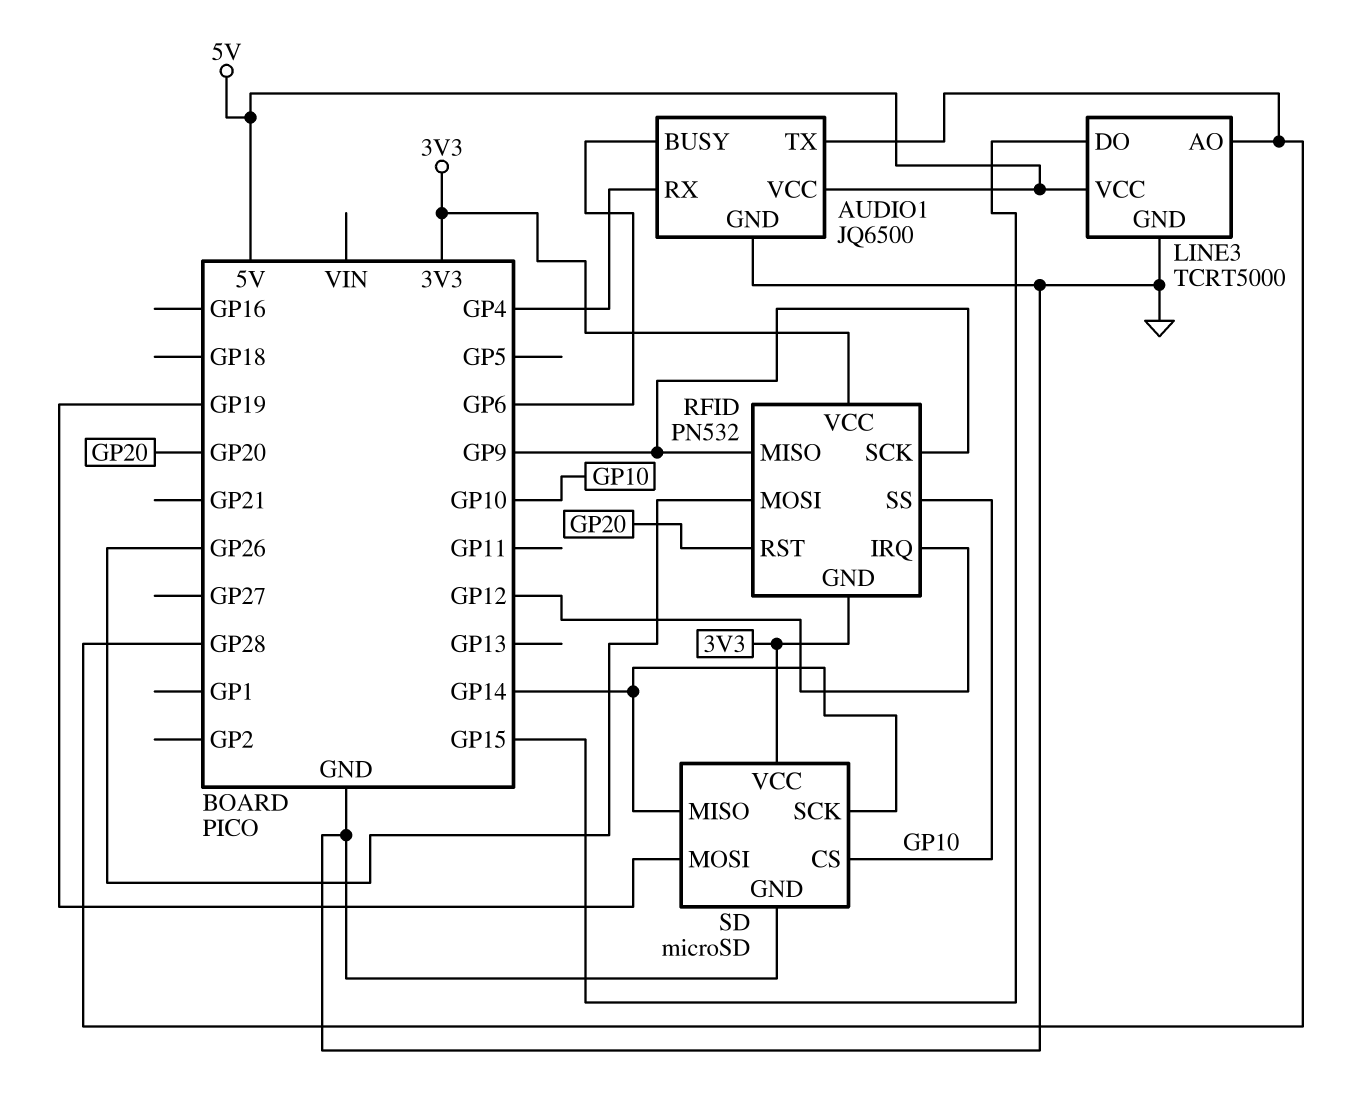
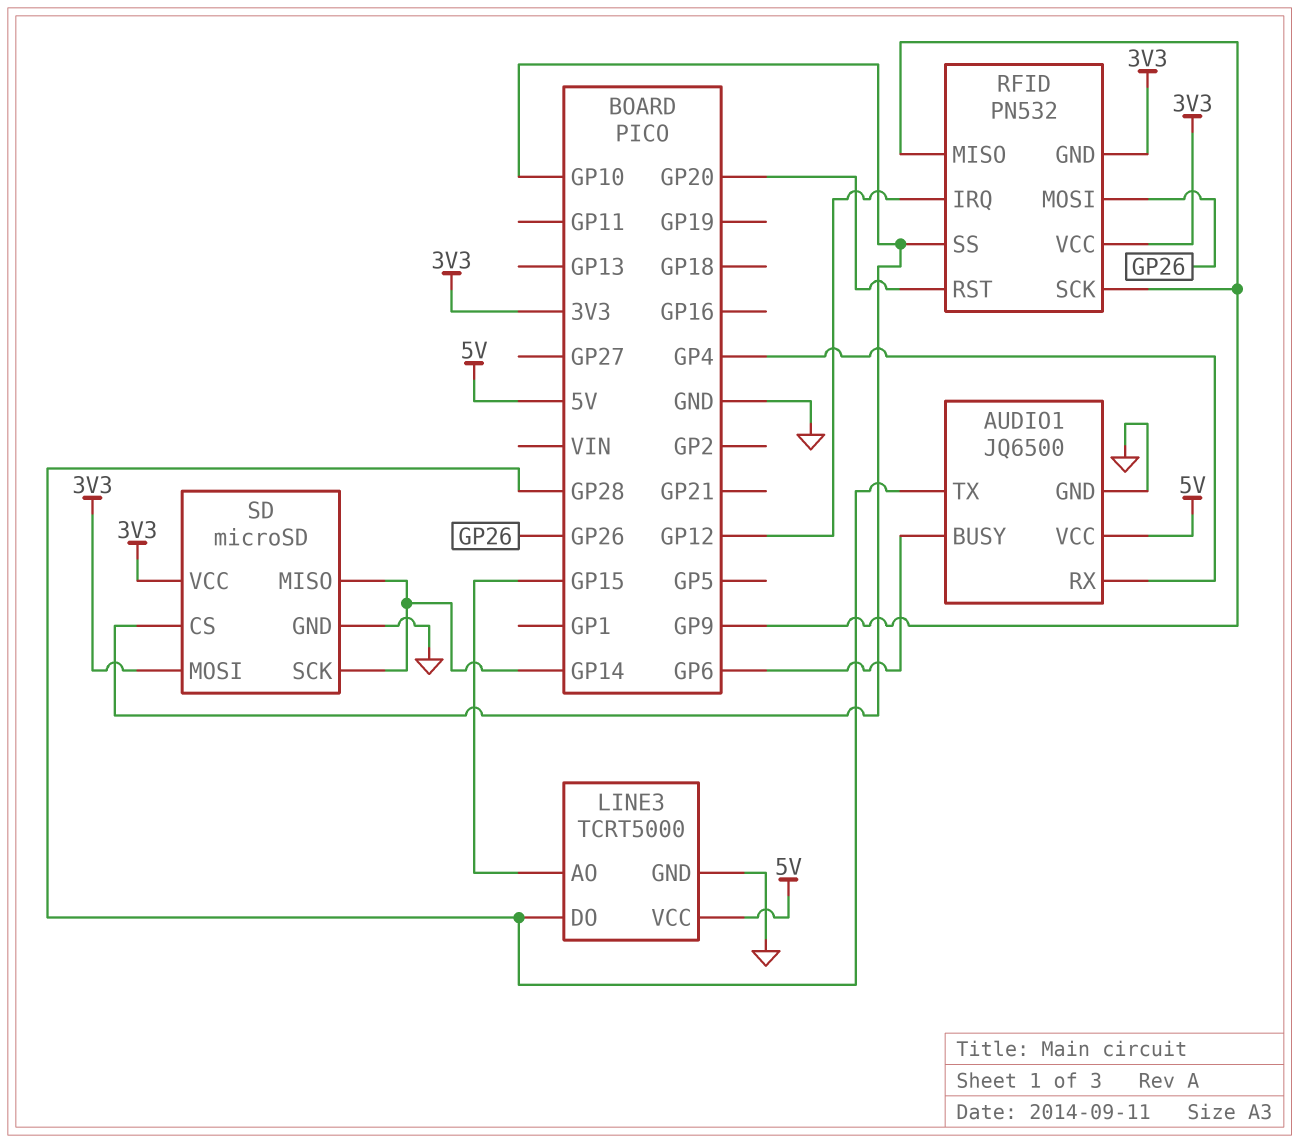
LINE3 pin AO: GP28 -> GP15
LINE3 pin DO: GP15 -> GP28
SD pin MOSI: GP19 -> 3V3

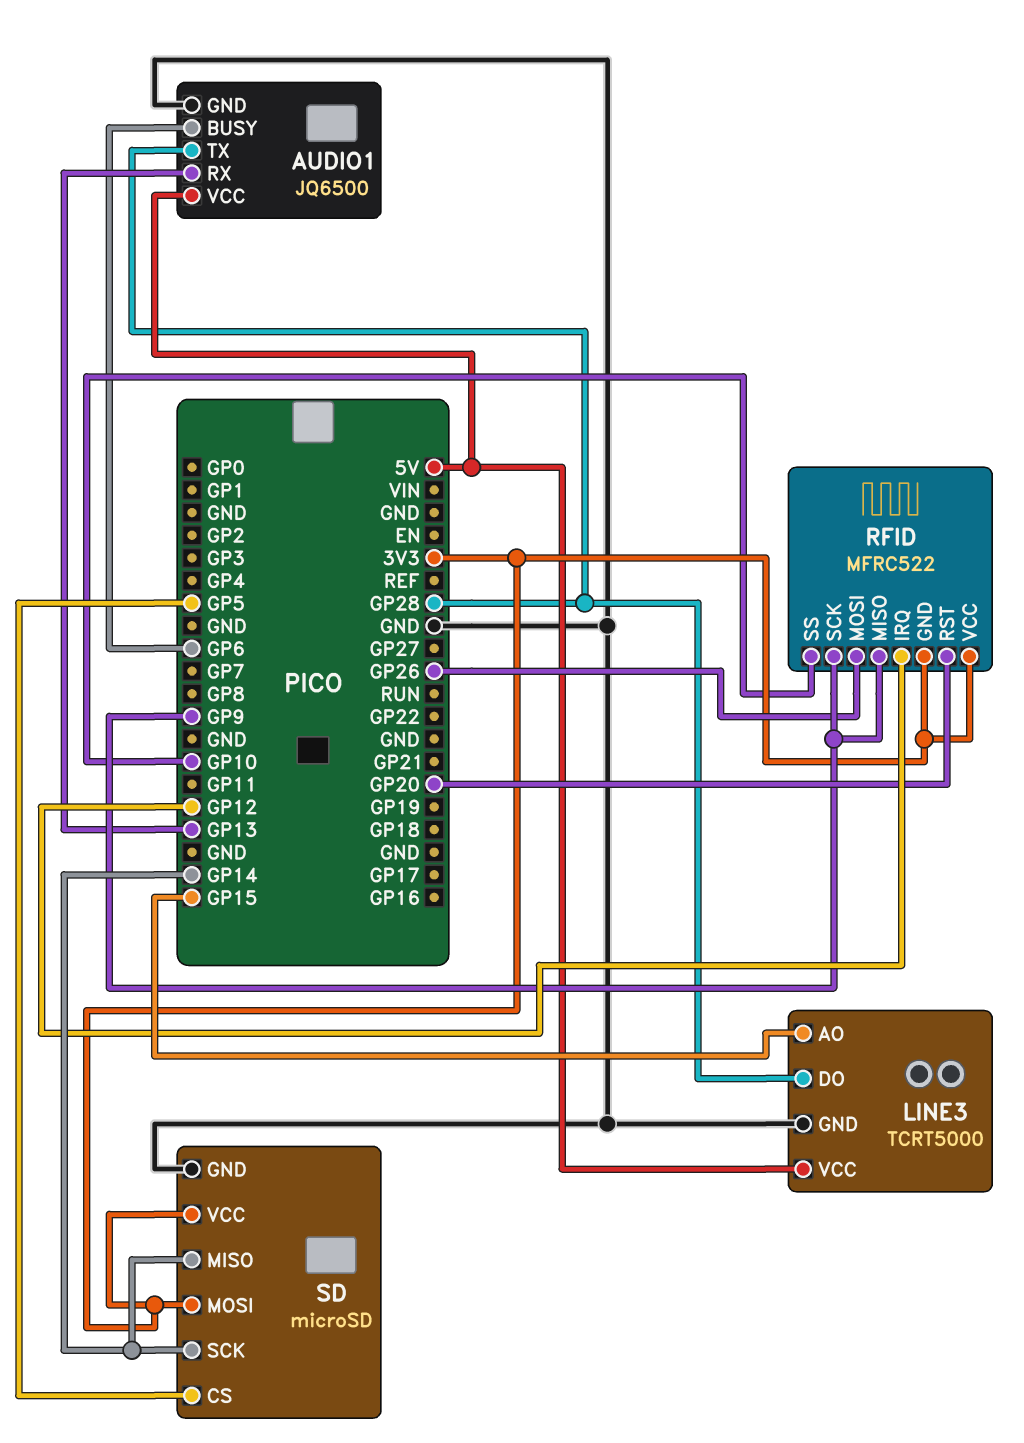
AUDIO1 pin RX: GP4 -> GP13
RFID: PN532 -> MFRC522
SD pin CS: GP10 -> GP5

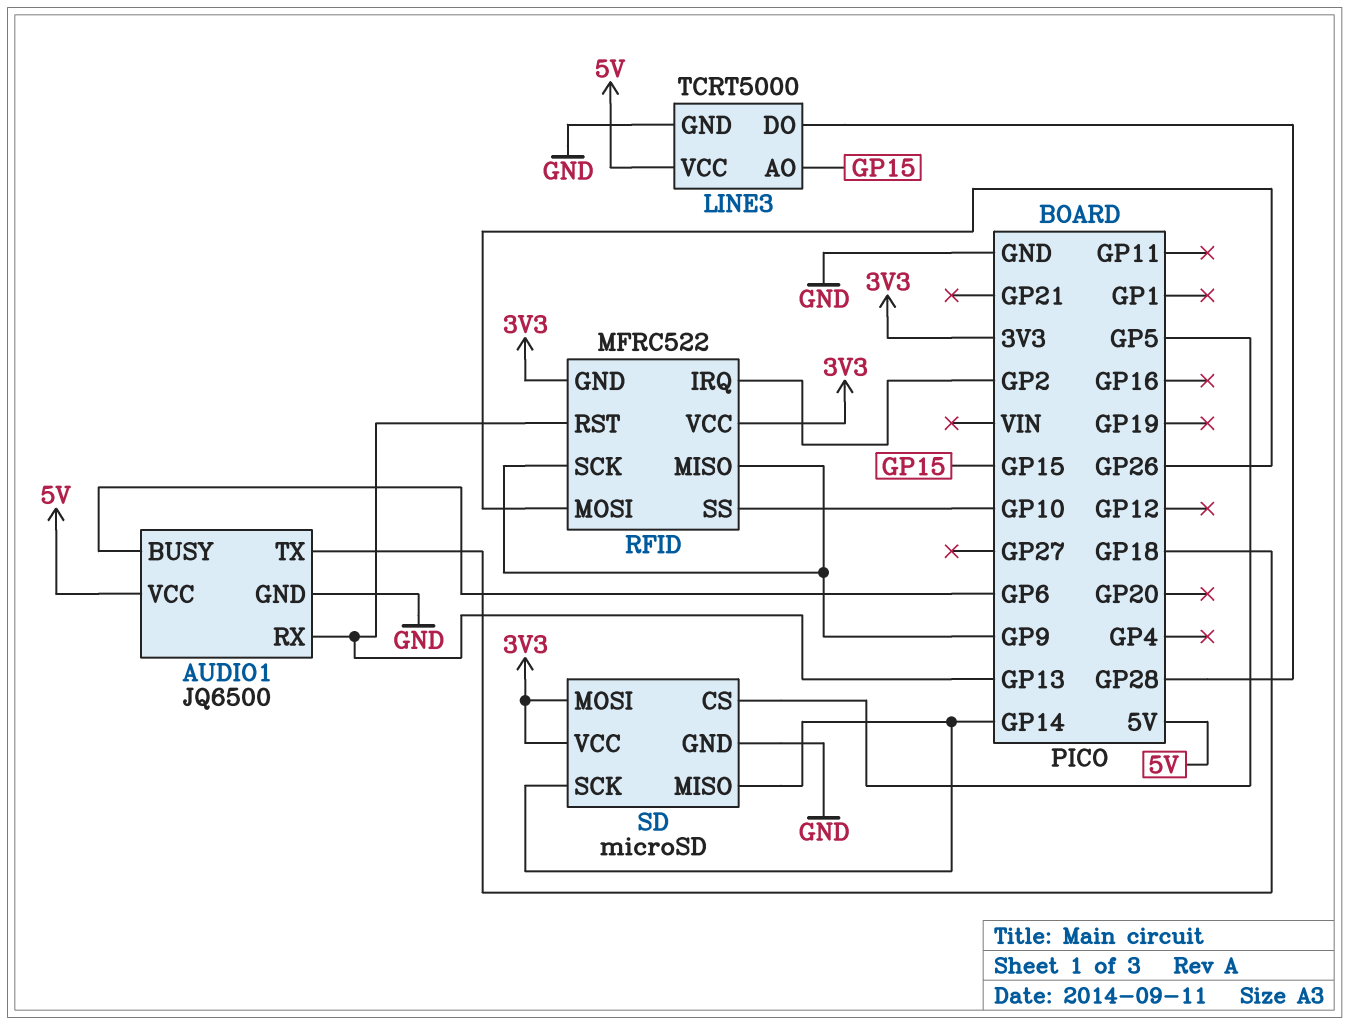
AUDIO1 pin TX: GP28 -> GP18
RFID pin IRQ: GP12 -> GP2
RFID pin RST: GP20 -> GP13

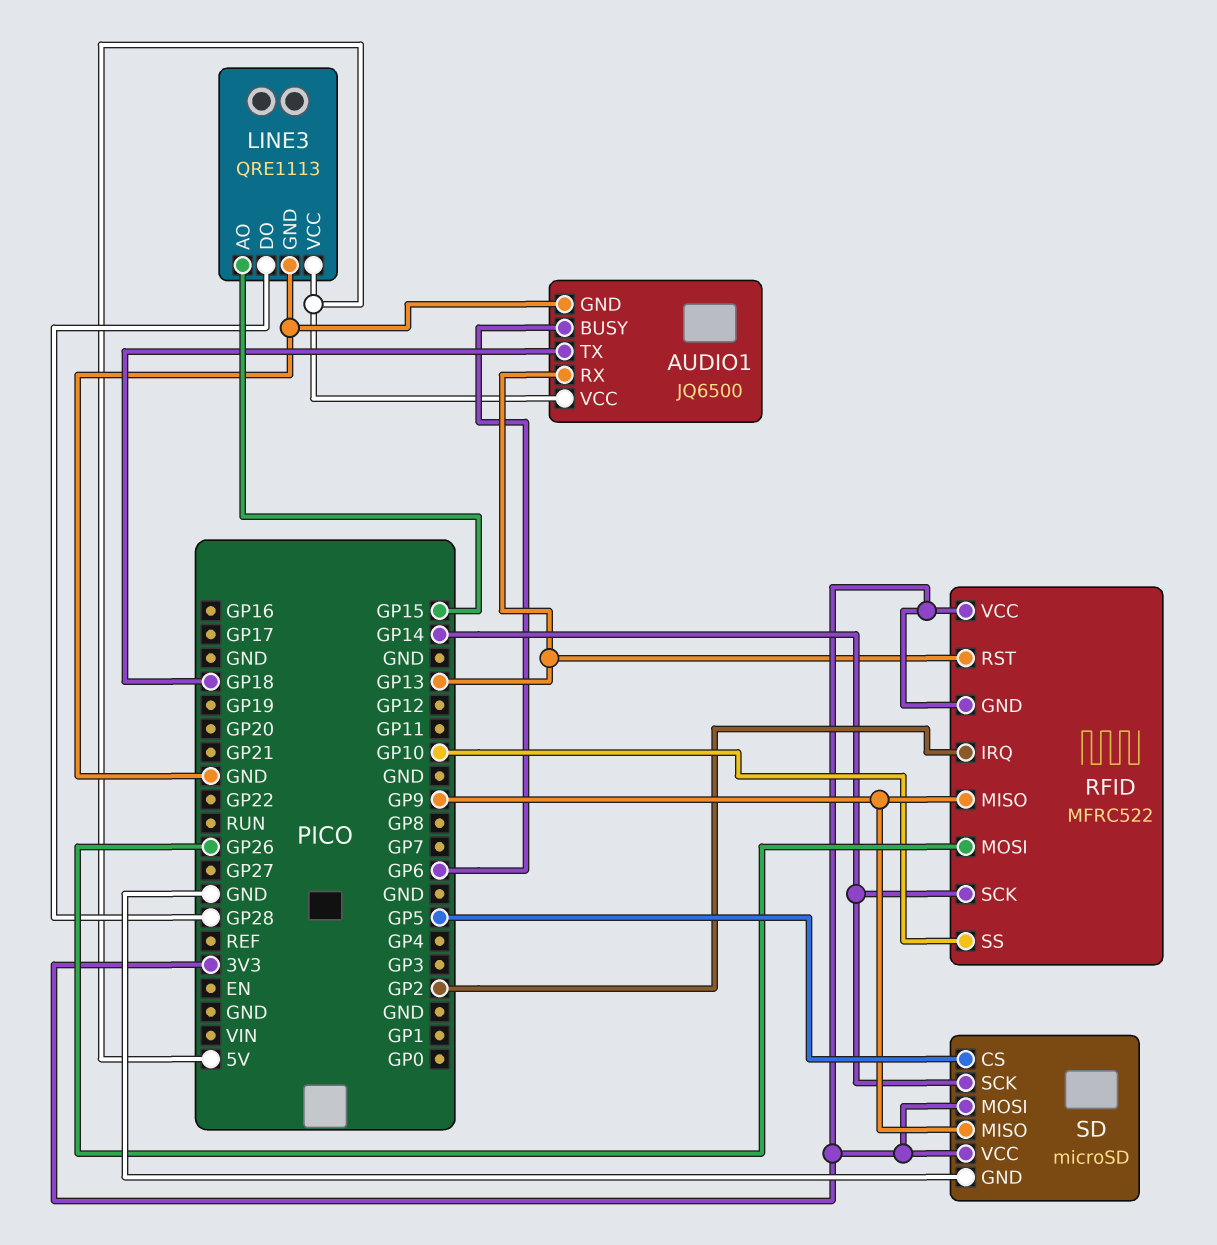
LINE3: TCRT5000 -> QRE1113
RFID pin SCK: GP9 -> GP14
SD pin MISO: GP14 -> GP9

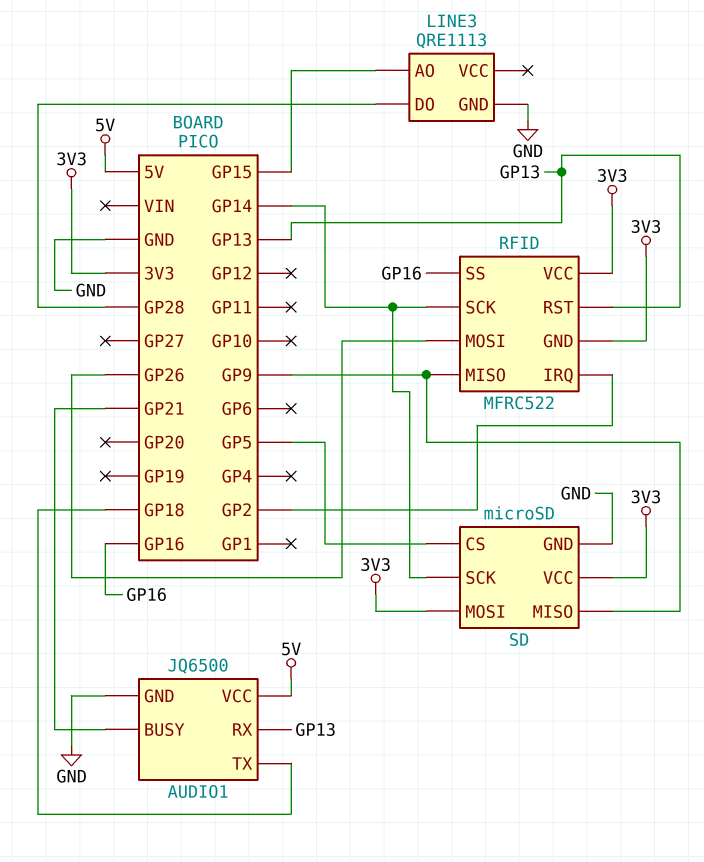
AUDIO1 pin BUSY: GP6 -> GP21
LINE3 pin VCC: 5V -> none
RFID pin SS: GP10 -> GP16

